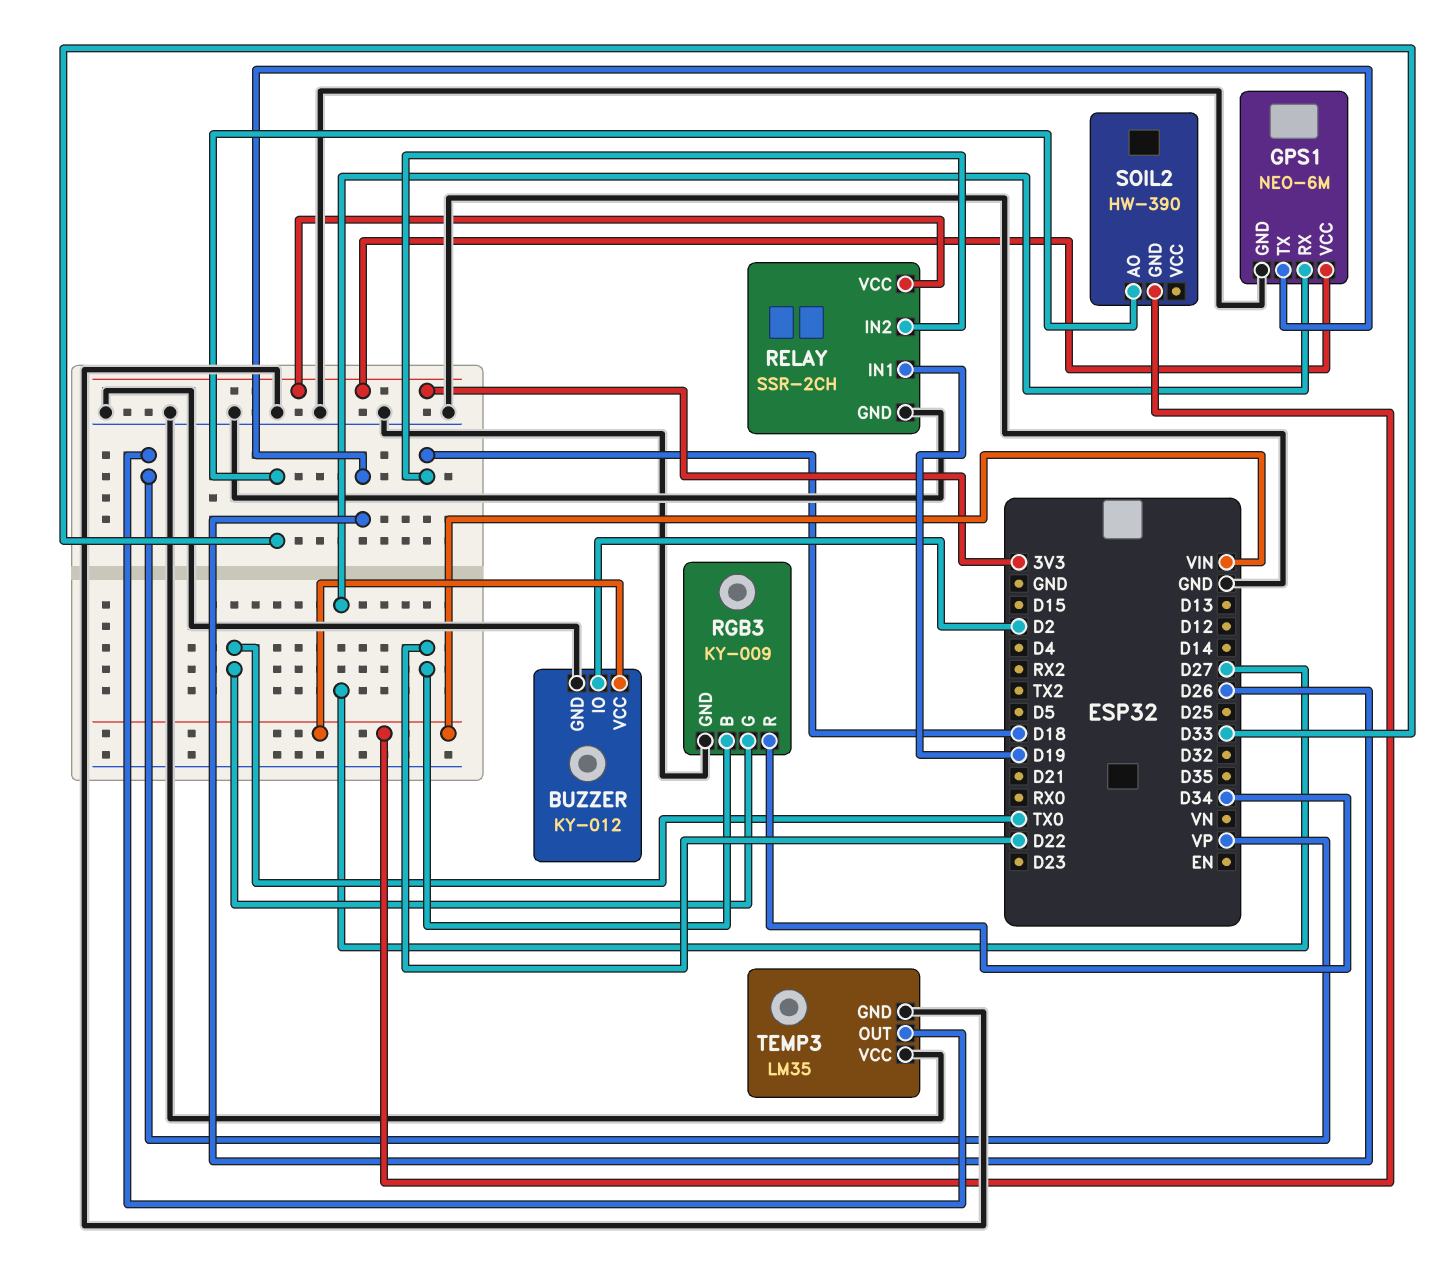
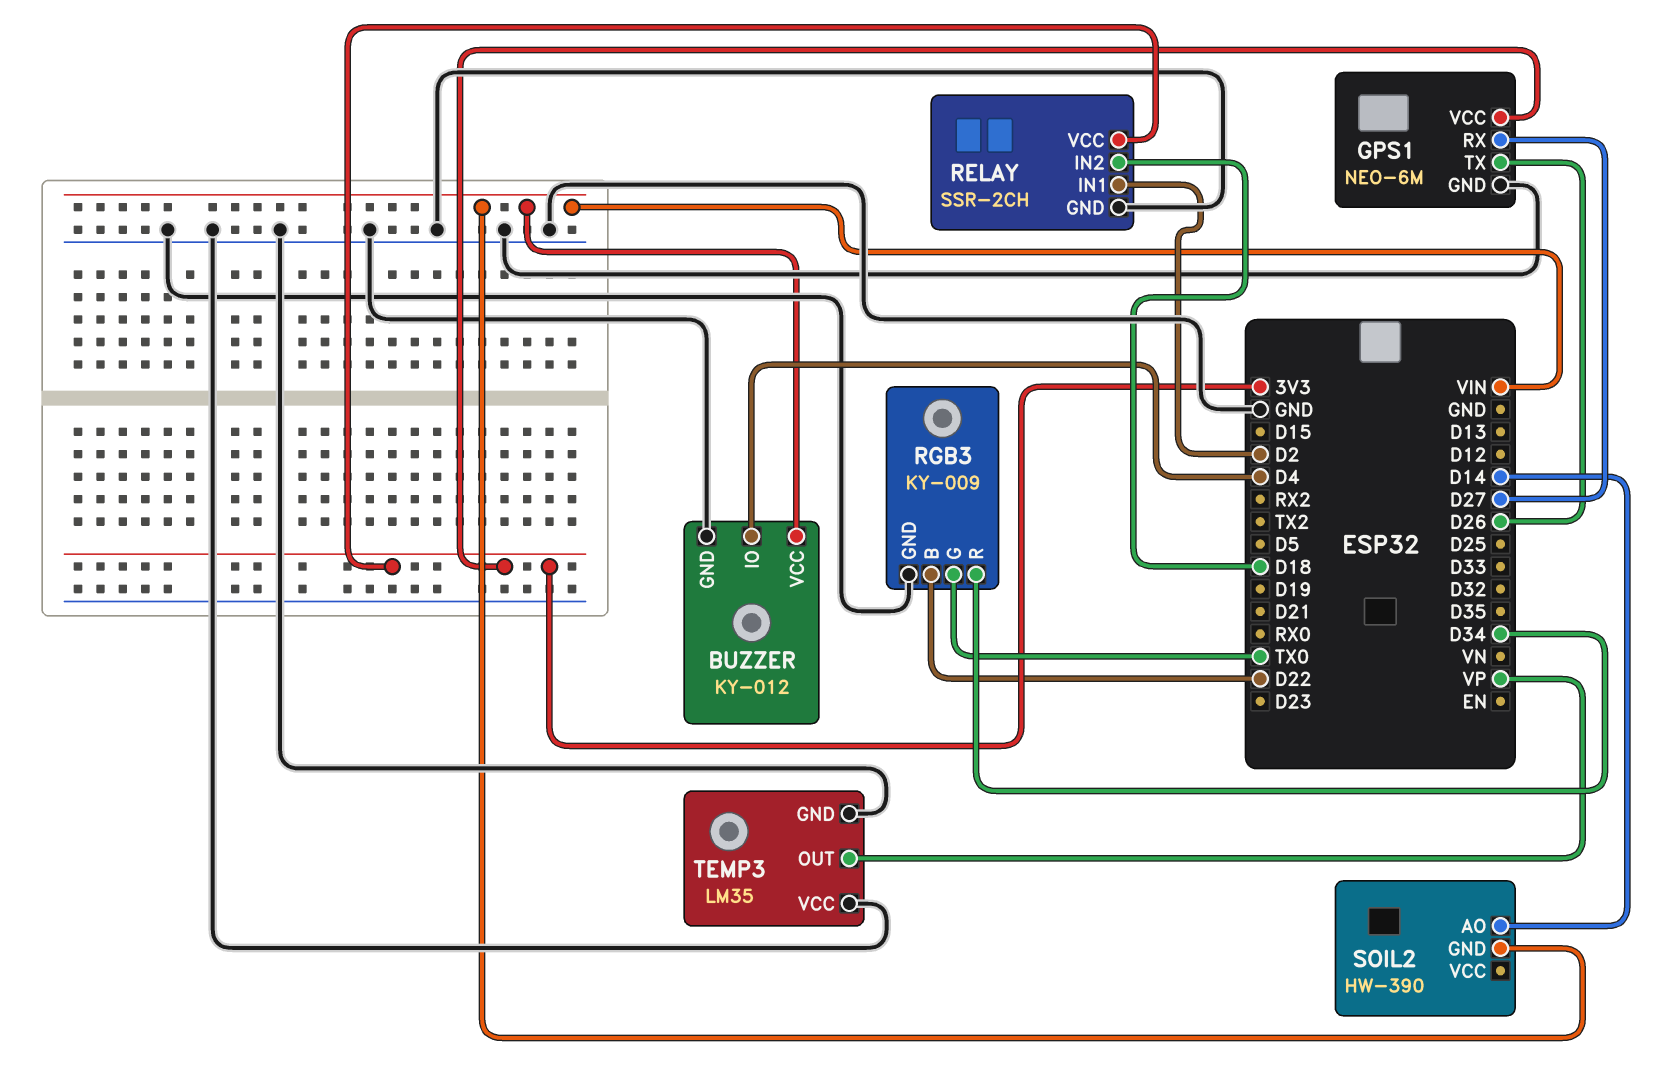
BUZZER pin IO: D2 -> D4
RELAY pin IN1: D19 -> D2
SOIL2 pin AO: D33 -> D14

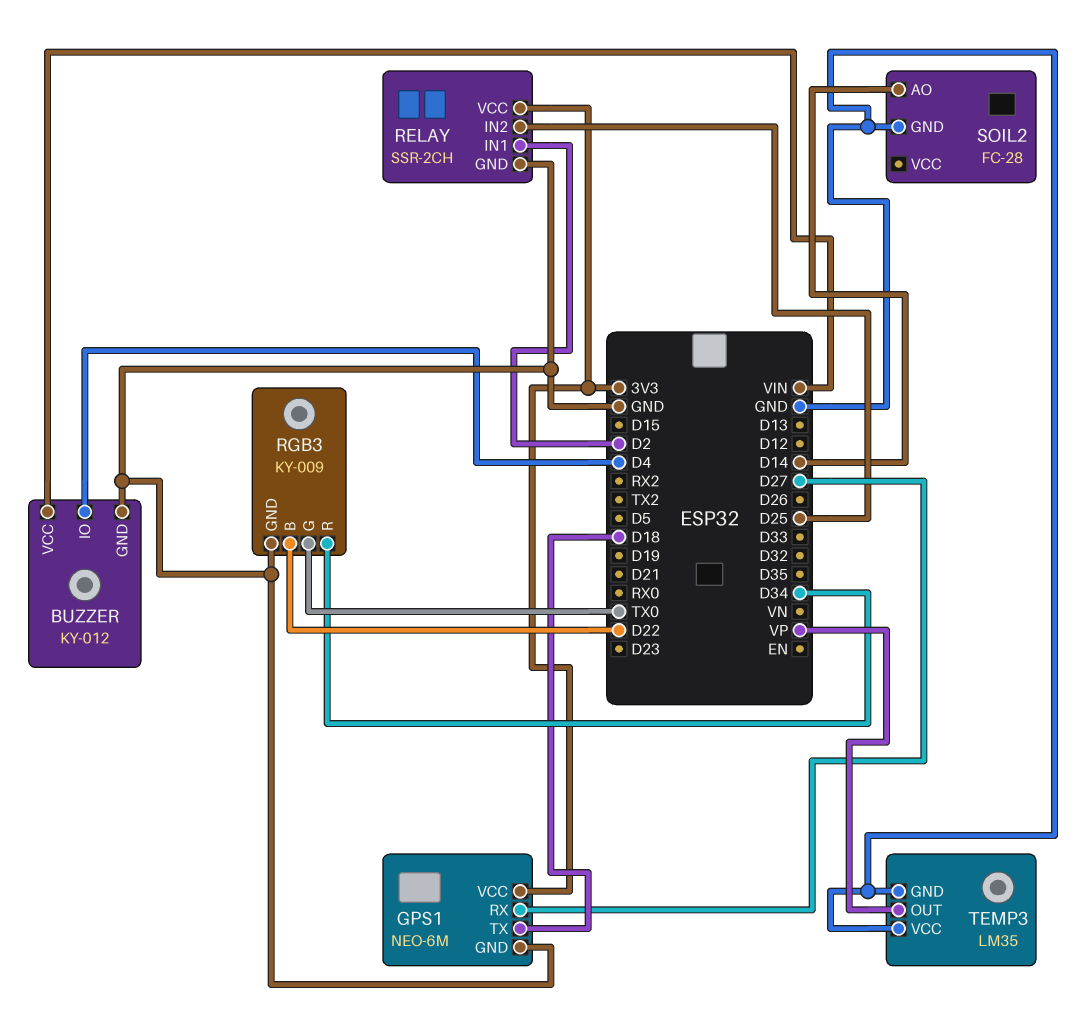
GPS1 pin TX: D26 -> D18
RELAY pin IN2: D18 -> D25
SOIL2: HW-390 -> FC-28
SOIL2 pin GND: VIN -> GND

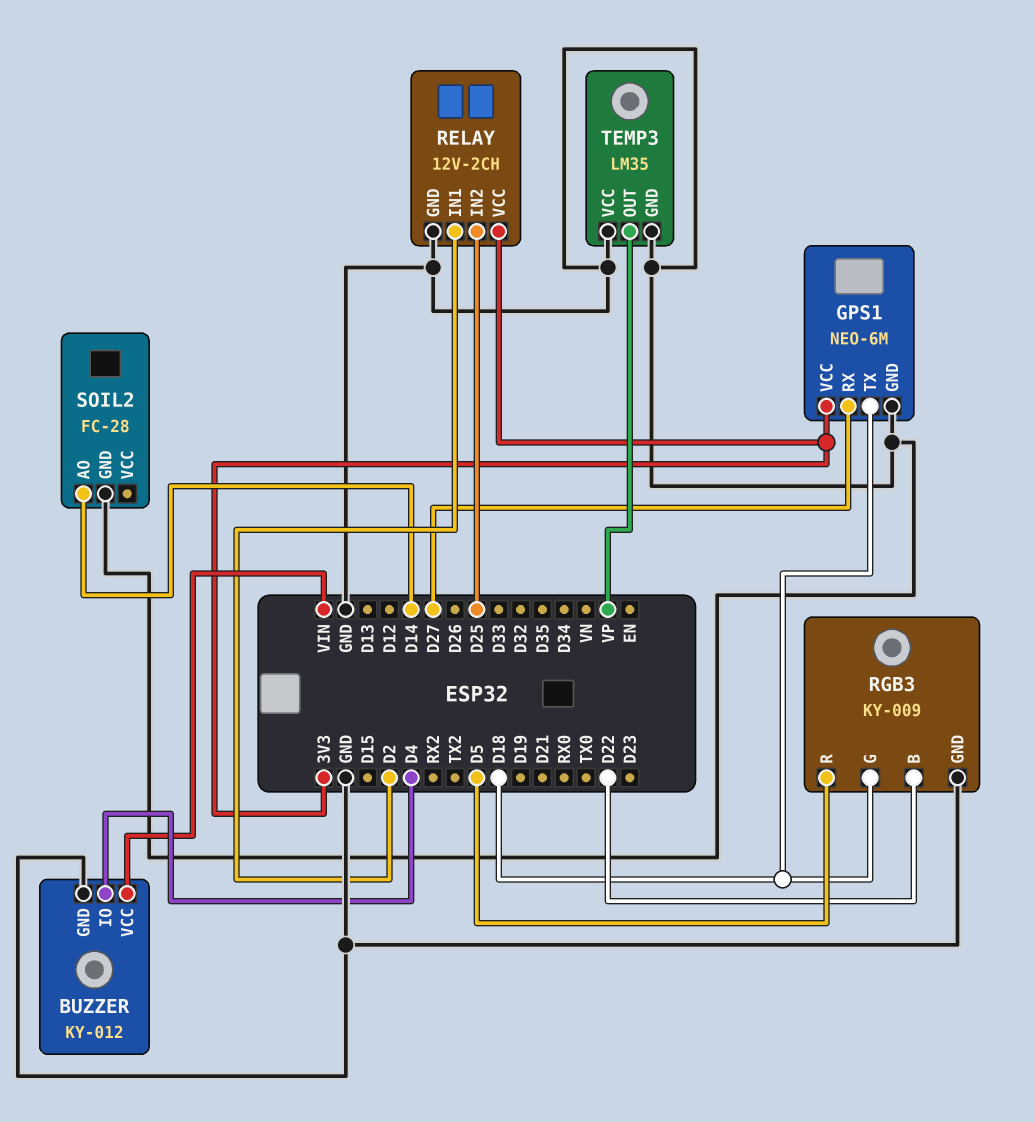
RELAY: SSR-2CH -> 12V-2CH
RGB3 pin G: TX0 -> D18
RGB3 pin R: D34 -> D5

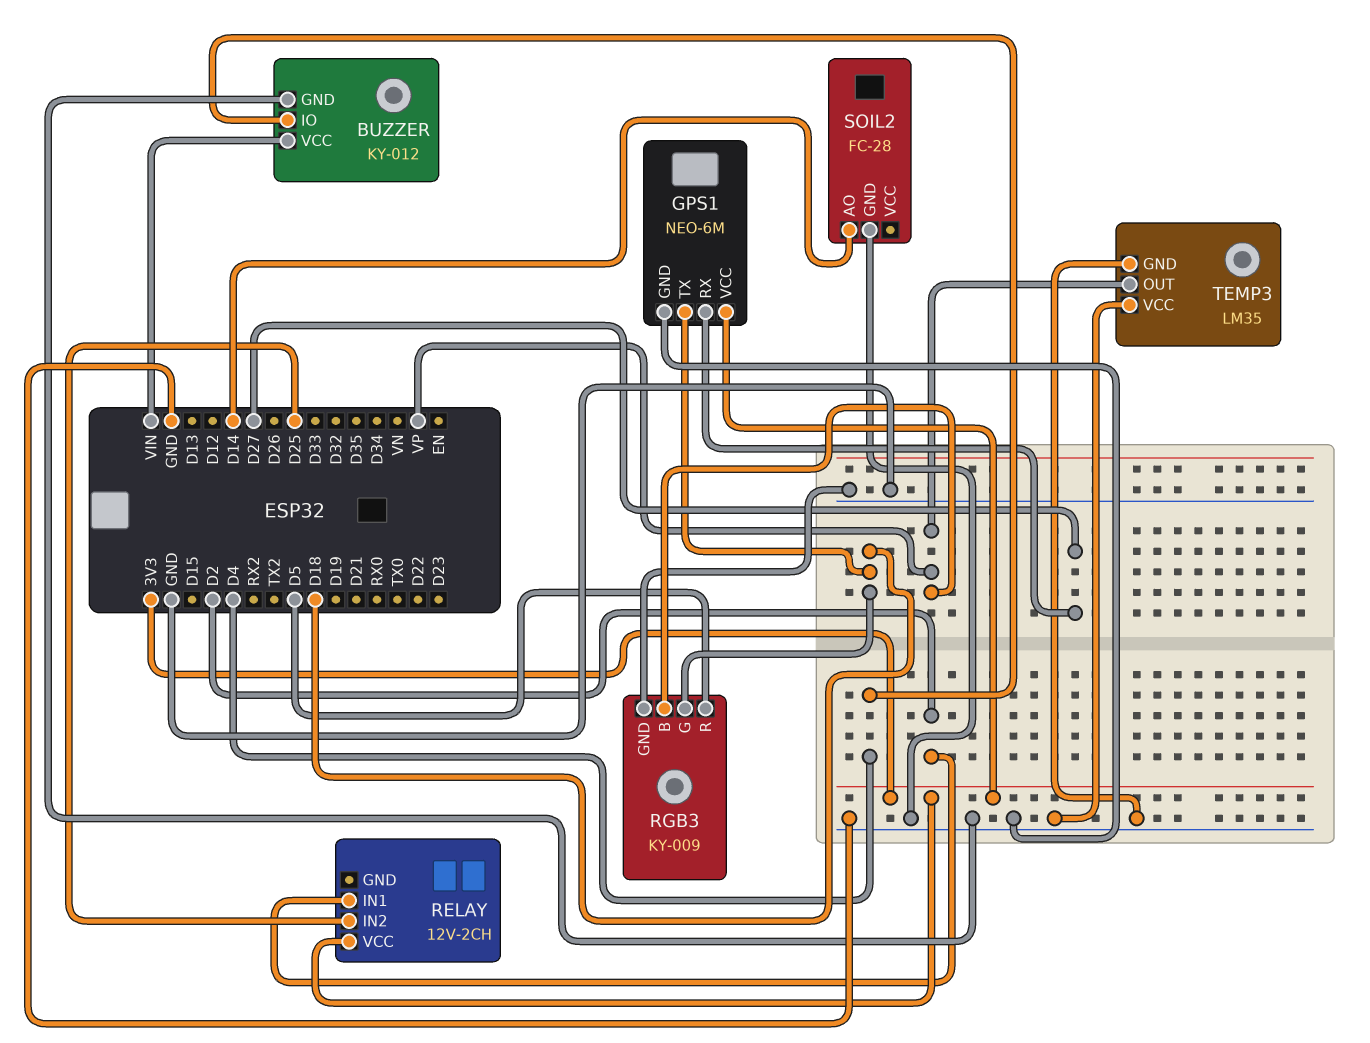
RELAY pin GND: GND -> none
RGB3 pin B: D22 -> VP

